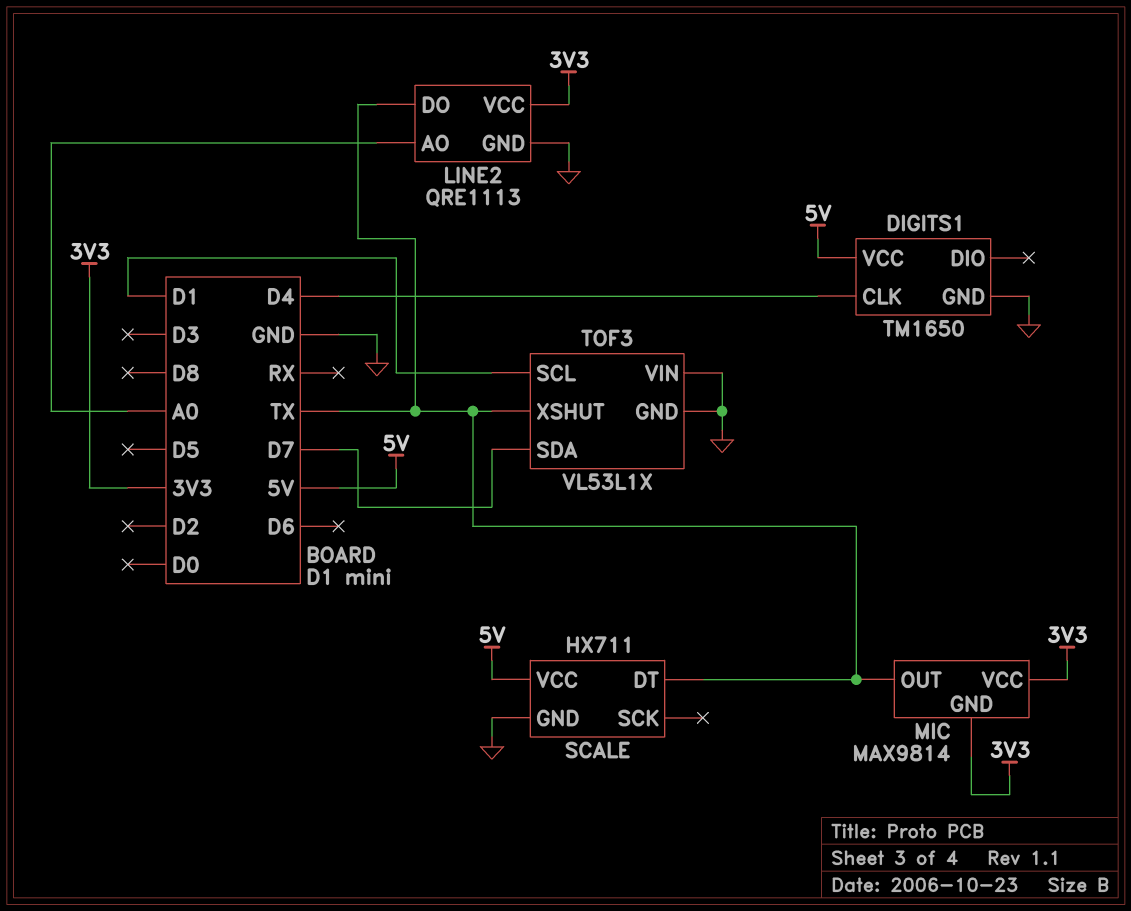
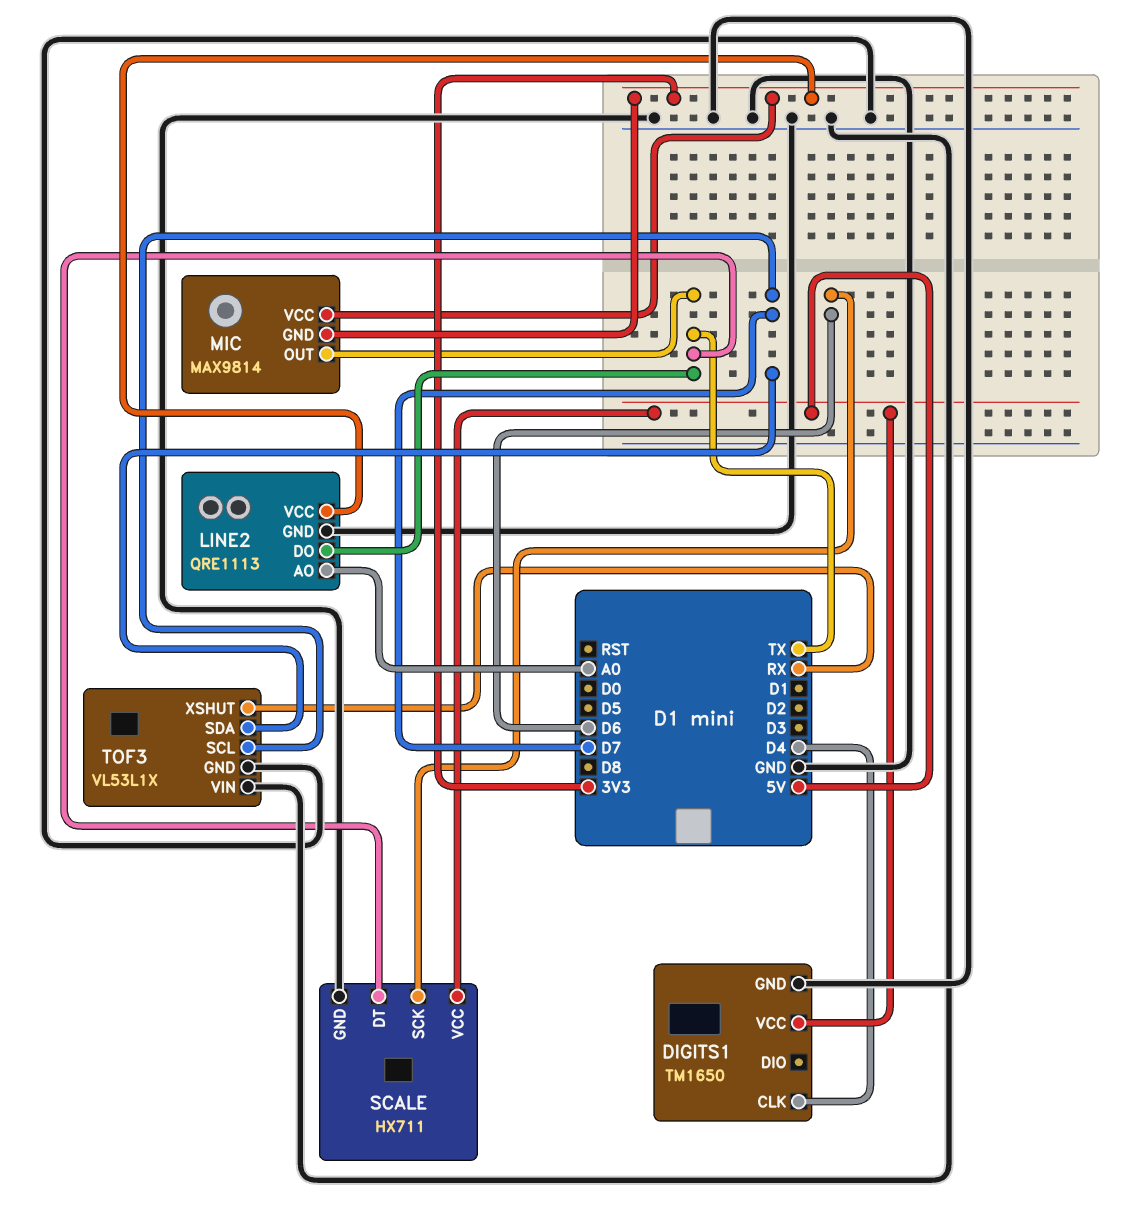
SCALE pin SCK: none -> D6
TOF3 pin SCL: D1 -> D7
TOF3 pin XSHUT: TX -> RX

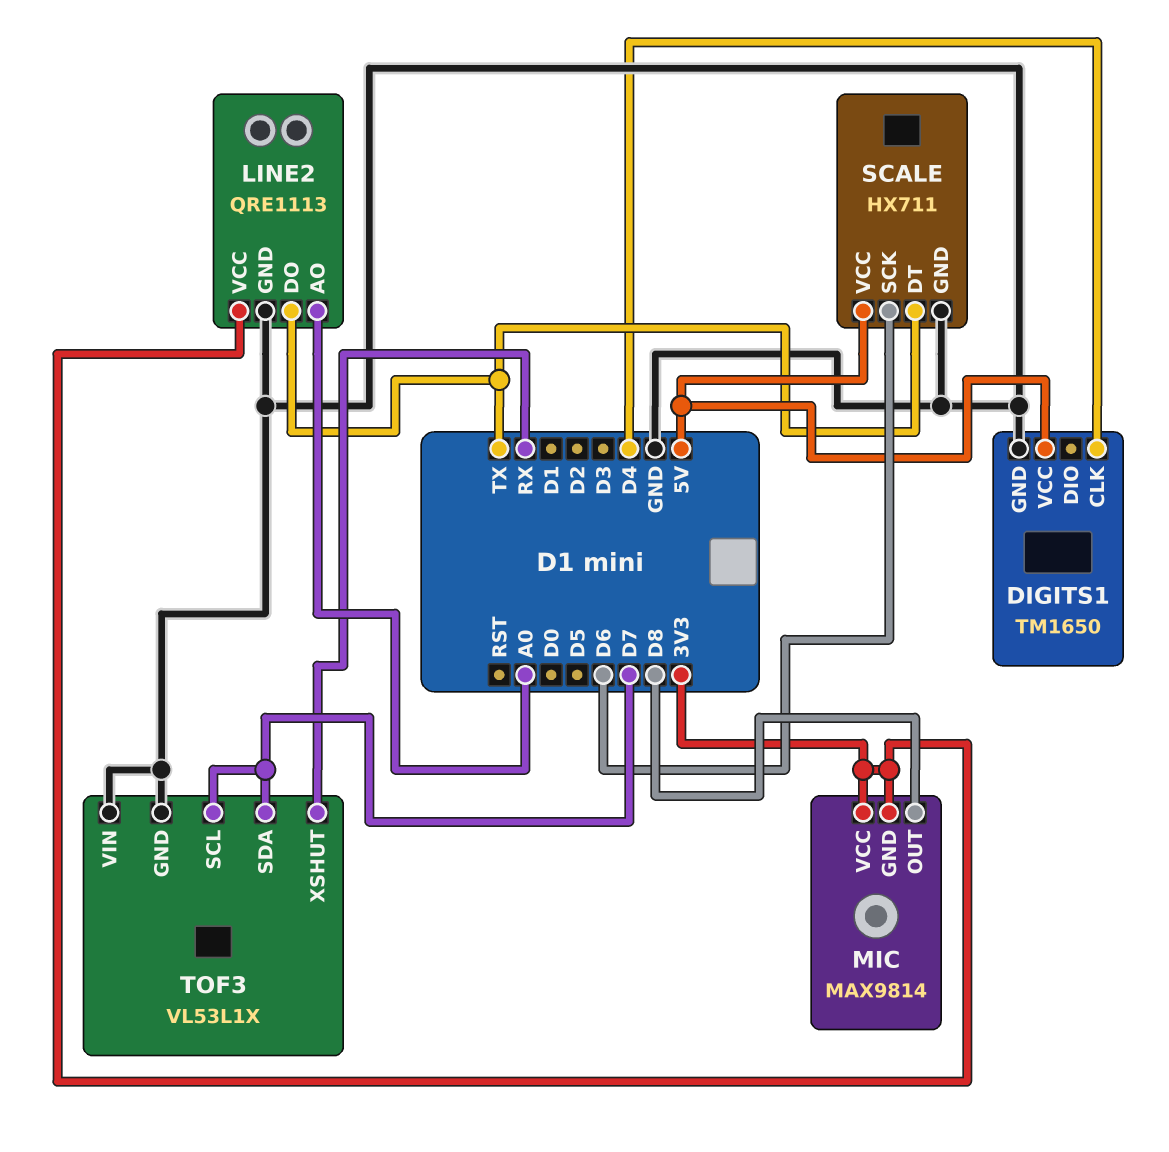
MIC pin OUT: TX -> D8

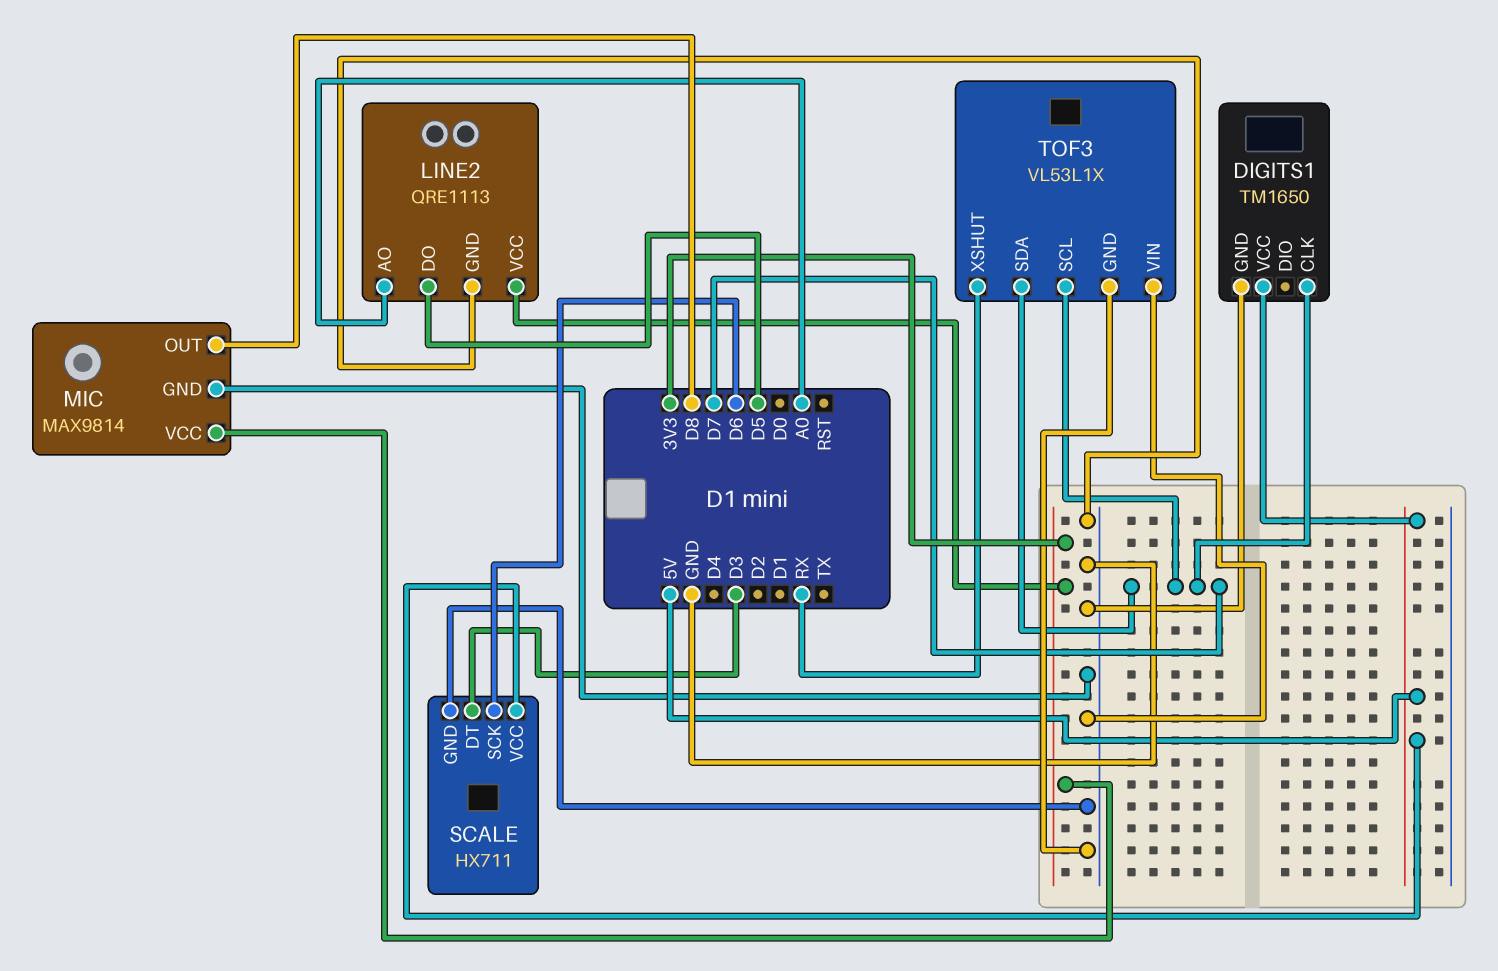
DIGITS1 pin CLK: D4 -> D7
LINE2 pin DO: TX -> D5
MIC pin GND: 3V3 -> GND
SCALE pin DT: TX -> D3

